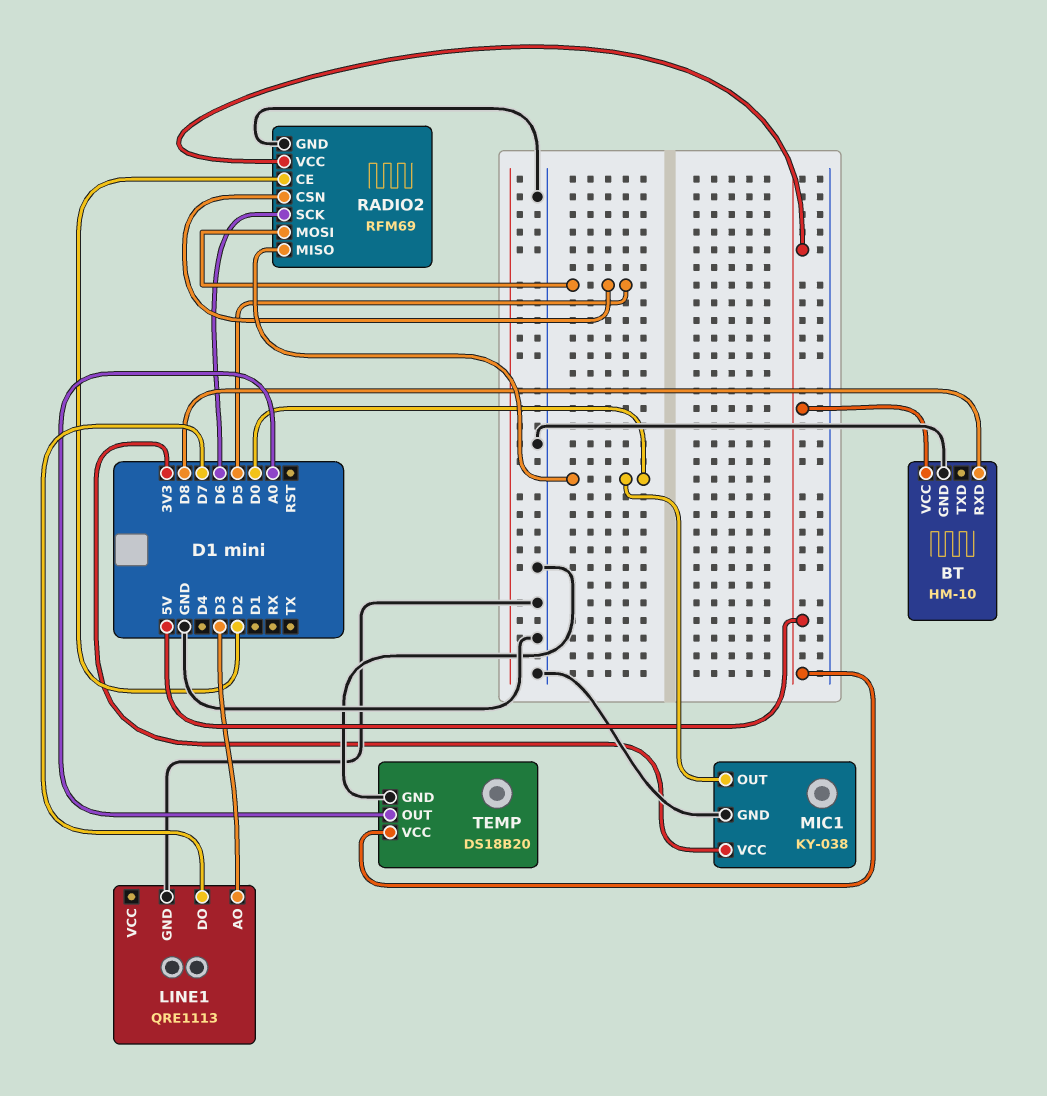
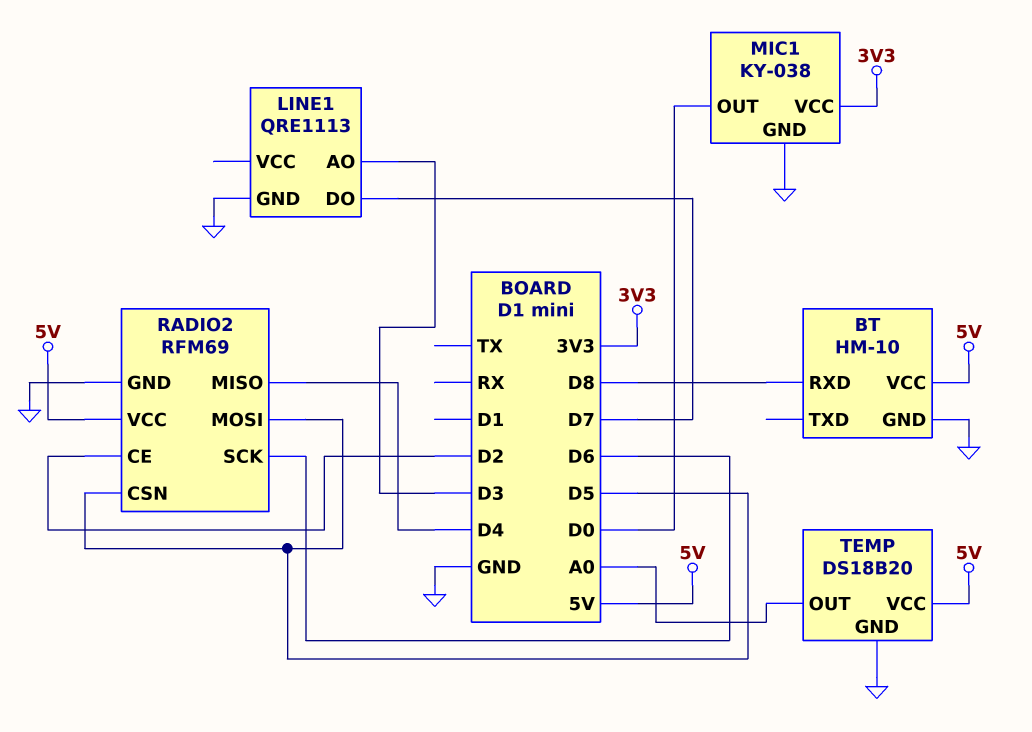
RADIO2 pin MISO: D0 -> D4

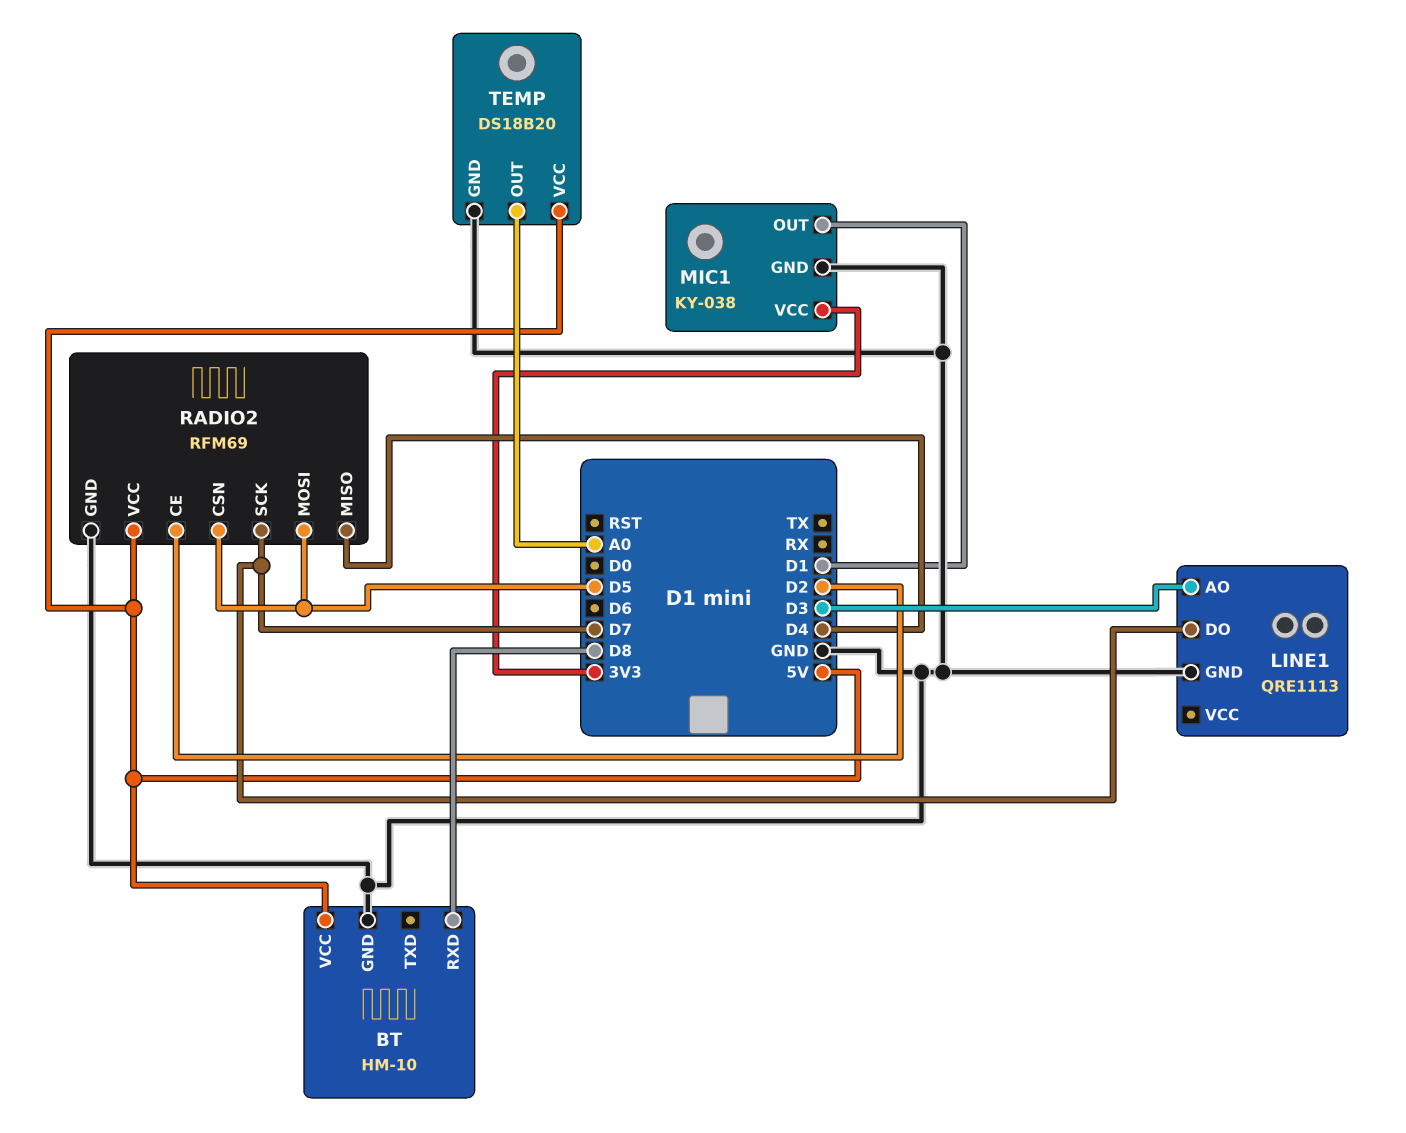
MIC1 pin OUT: D0 -> D1
RADIO2 pin SCK: D6 -> D7

